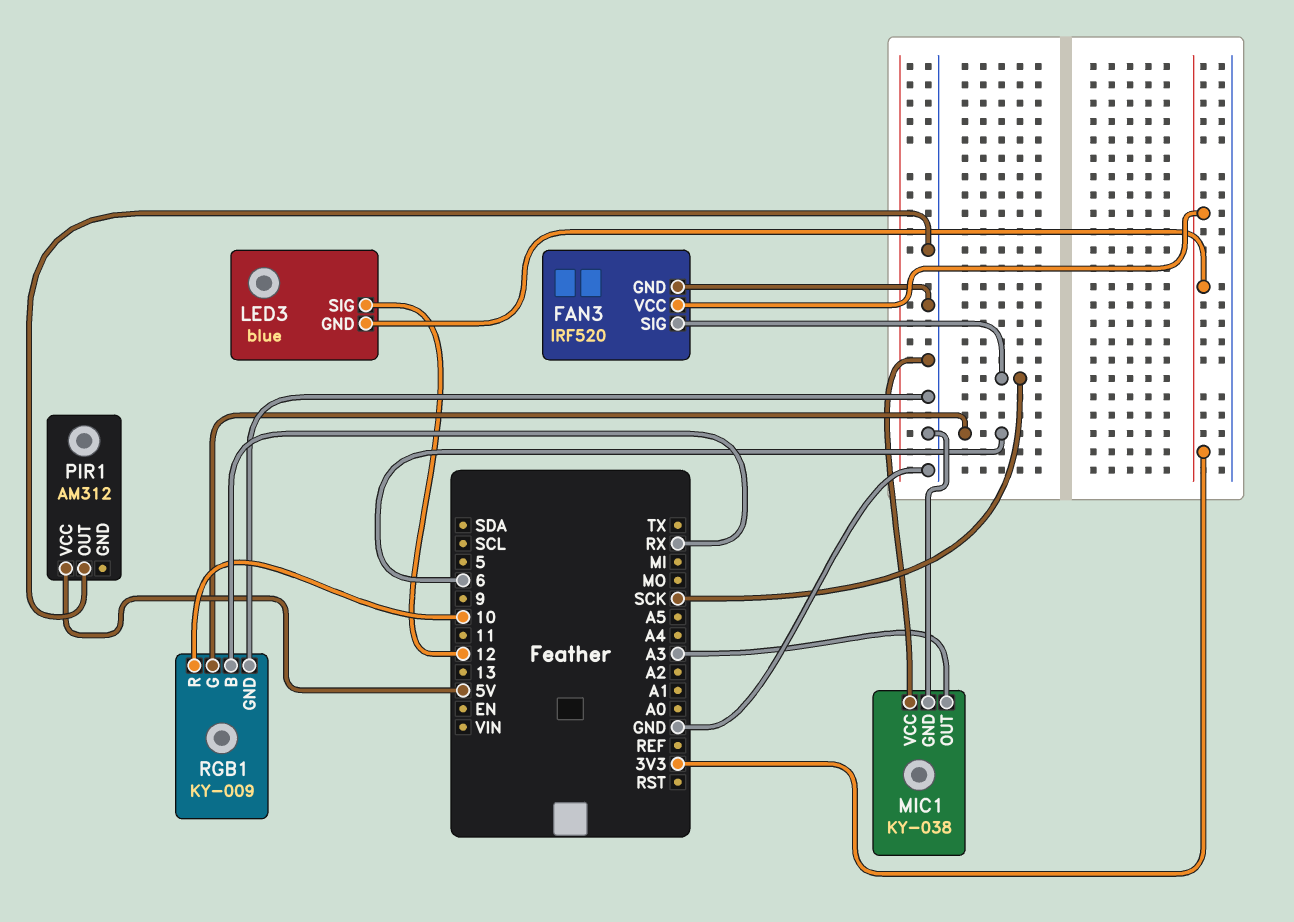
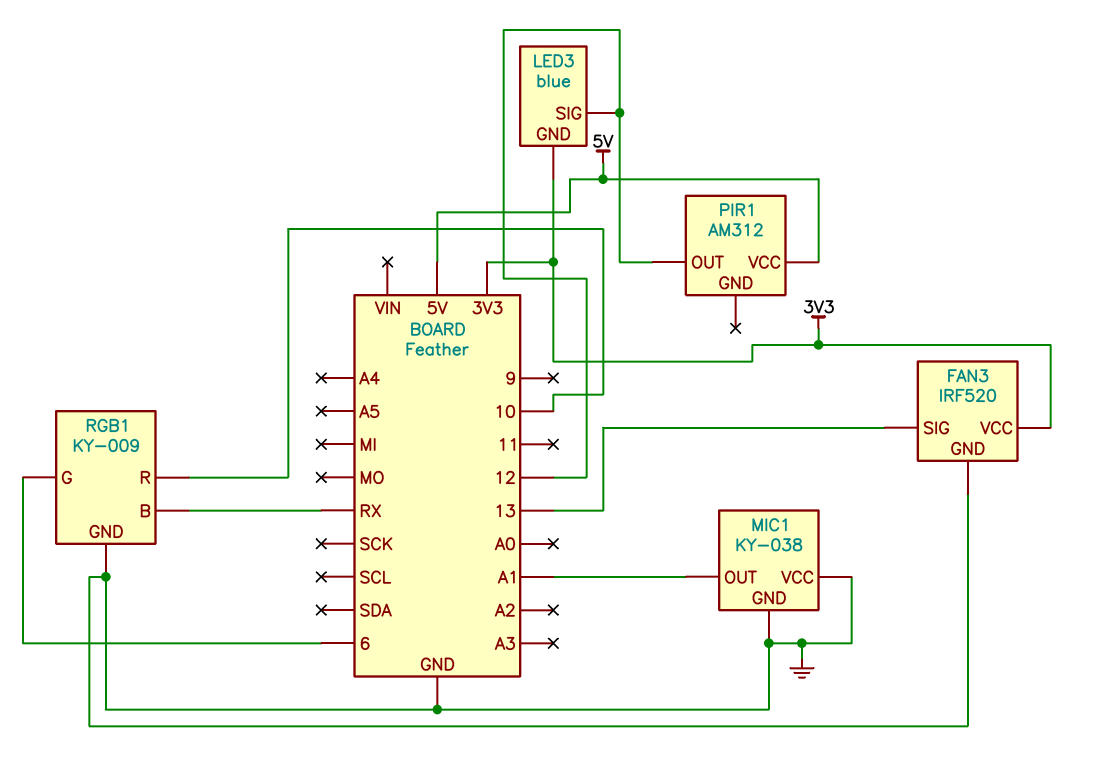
FAN3 pin SIG: SCK -> 13
MIC1 pin OUT: A3 -> A1
PIR1 pin OUT: GND -> 12

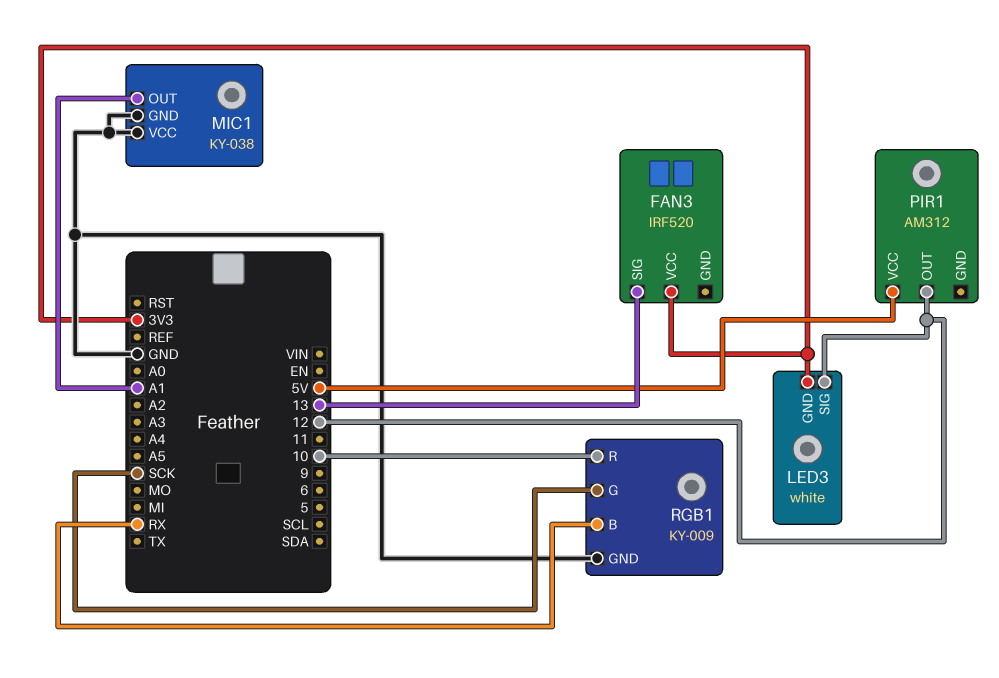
FAN3 pin GND: GND -> none
LED3: blue -> white
RGB1 pin G: 6 -> SCK

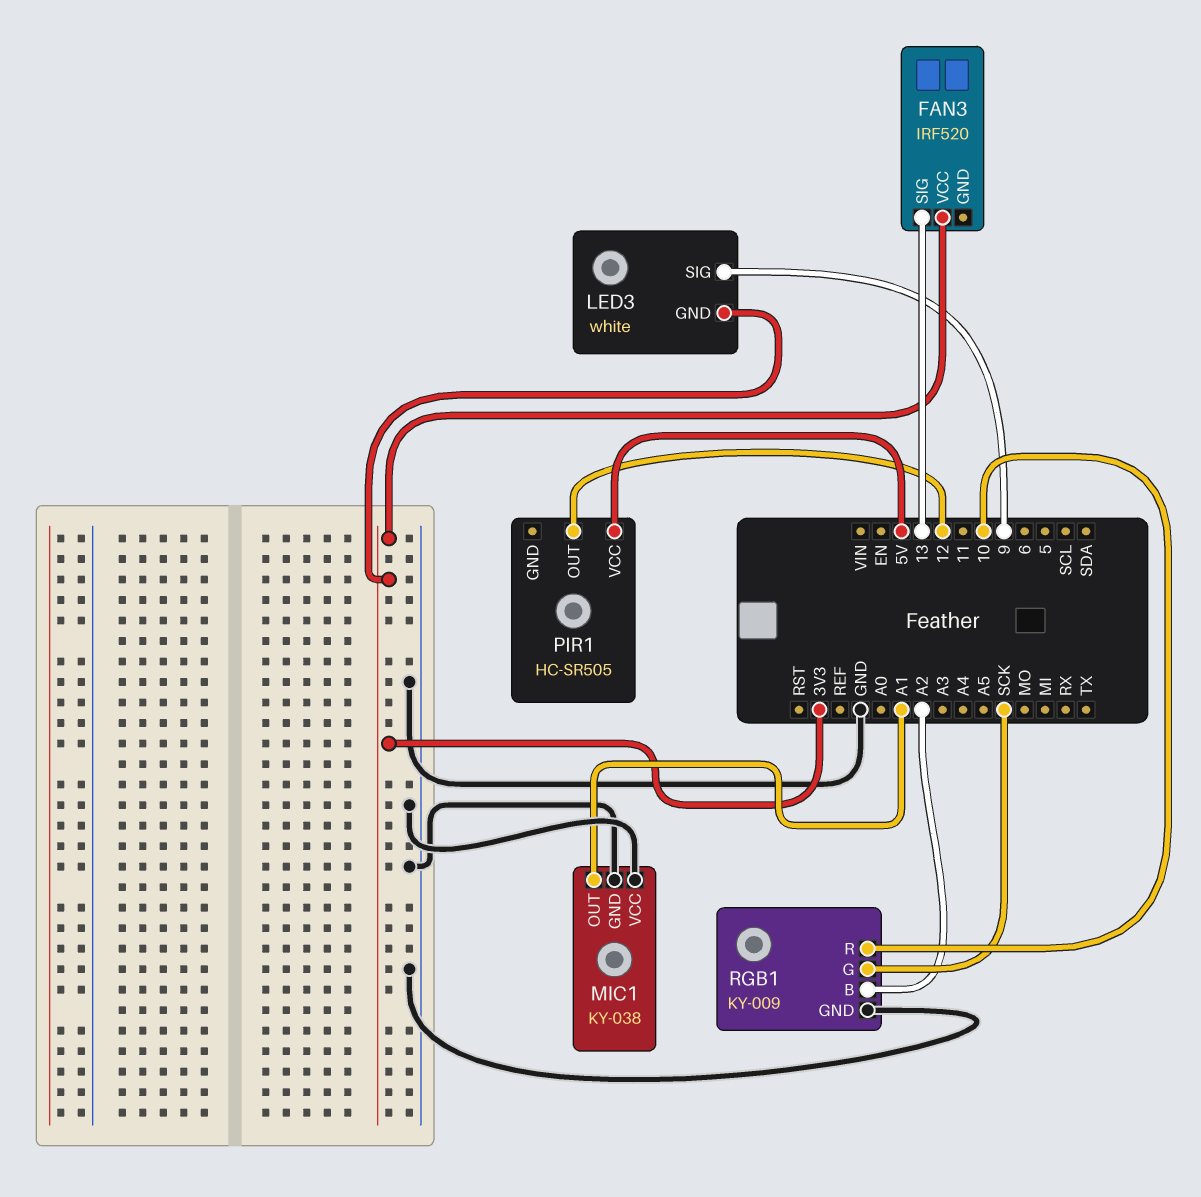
LED3 pin SIG: 12 -> 9
PIR1: AM312 -> HC-SR505
RGB1 pin B: RX -> A2

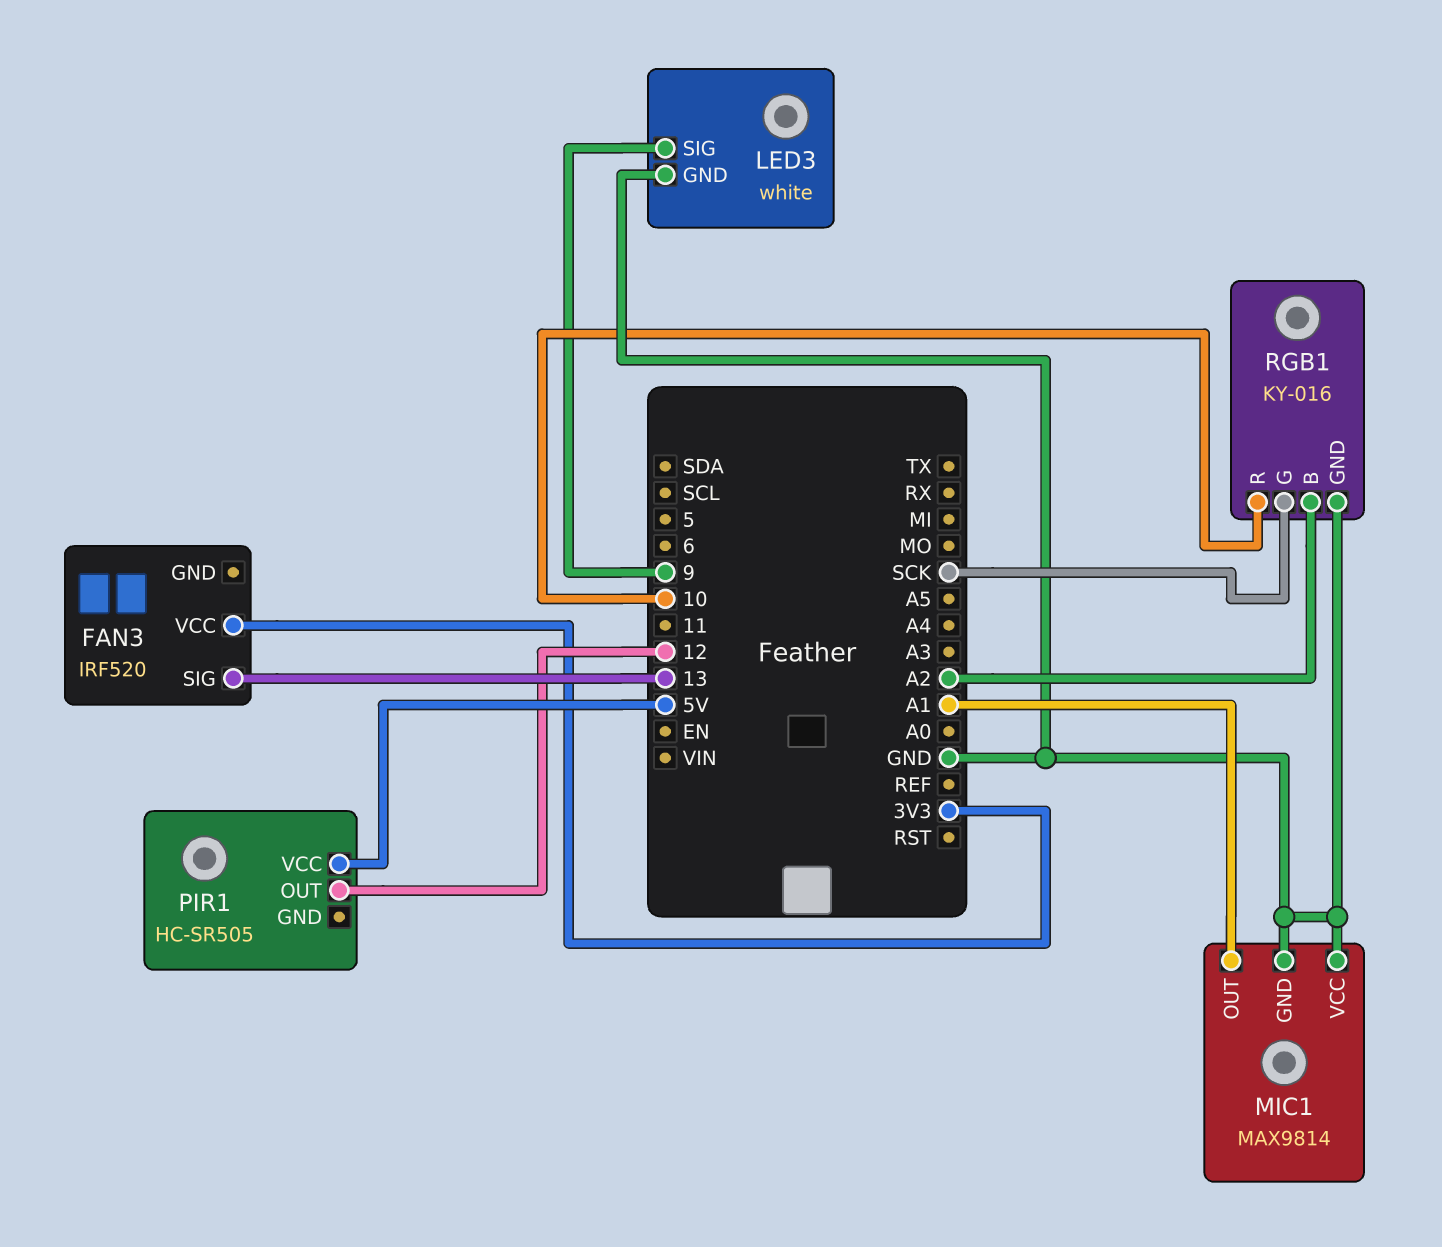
LED3 pin GND: 3V3 -> GND
MIC1: KY-038 -> MAX9814
RGB1: KY-009 -> KY-016

